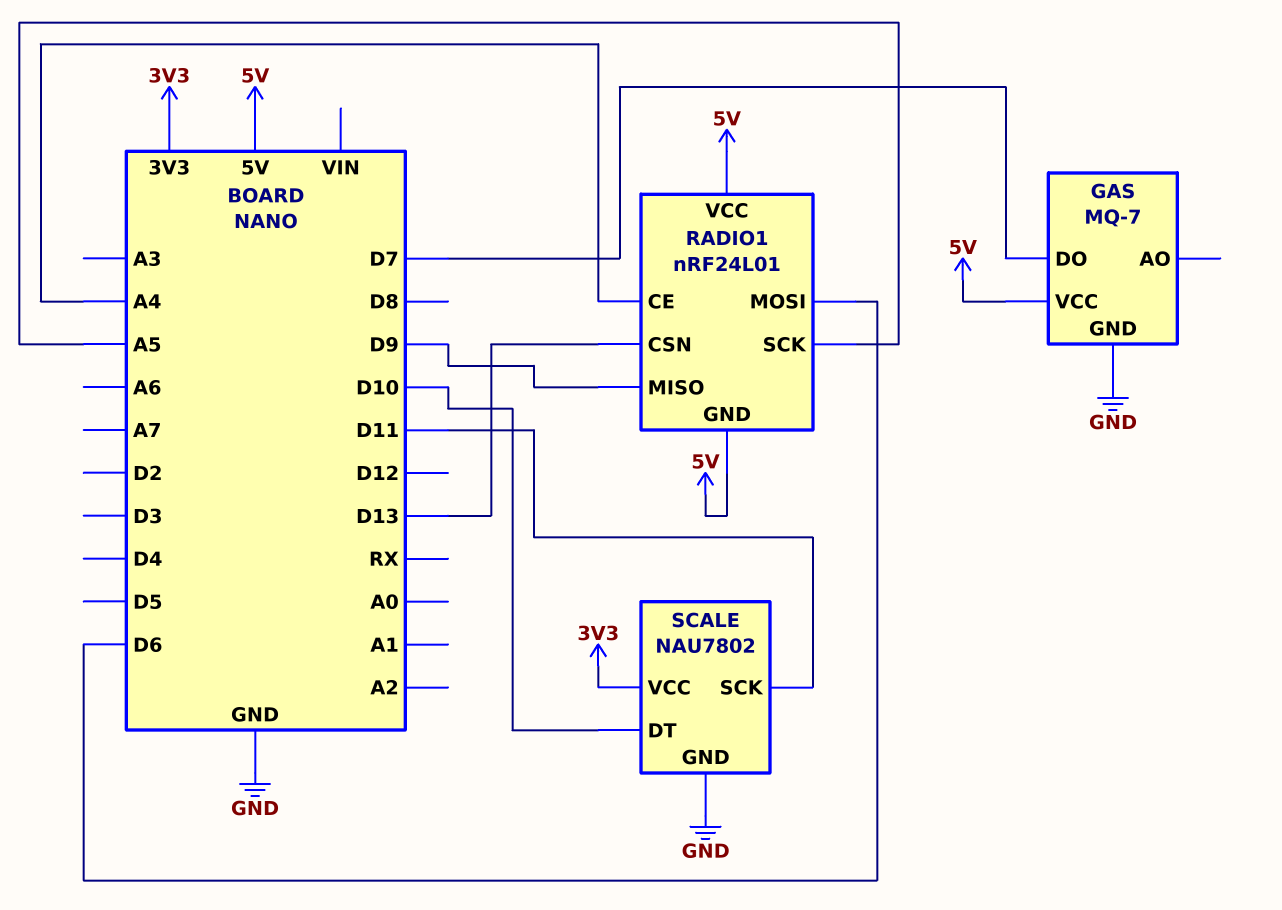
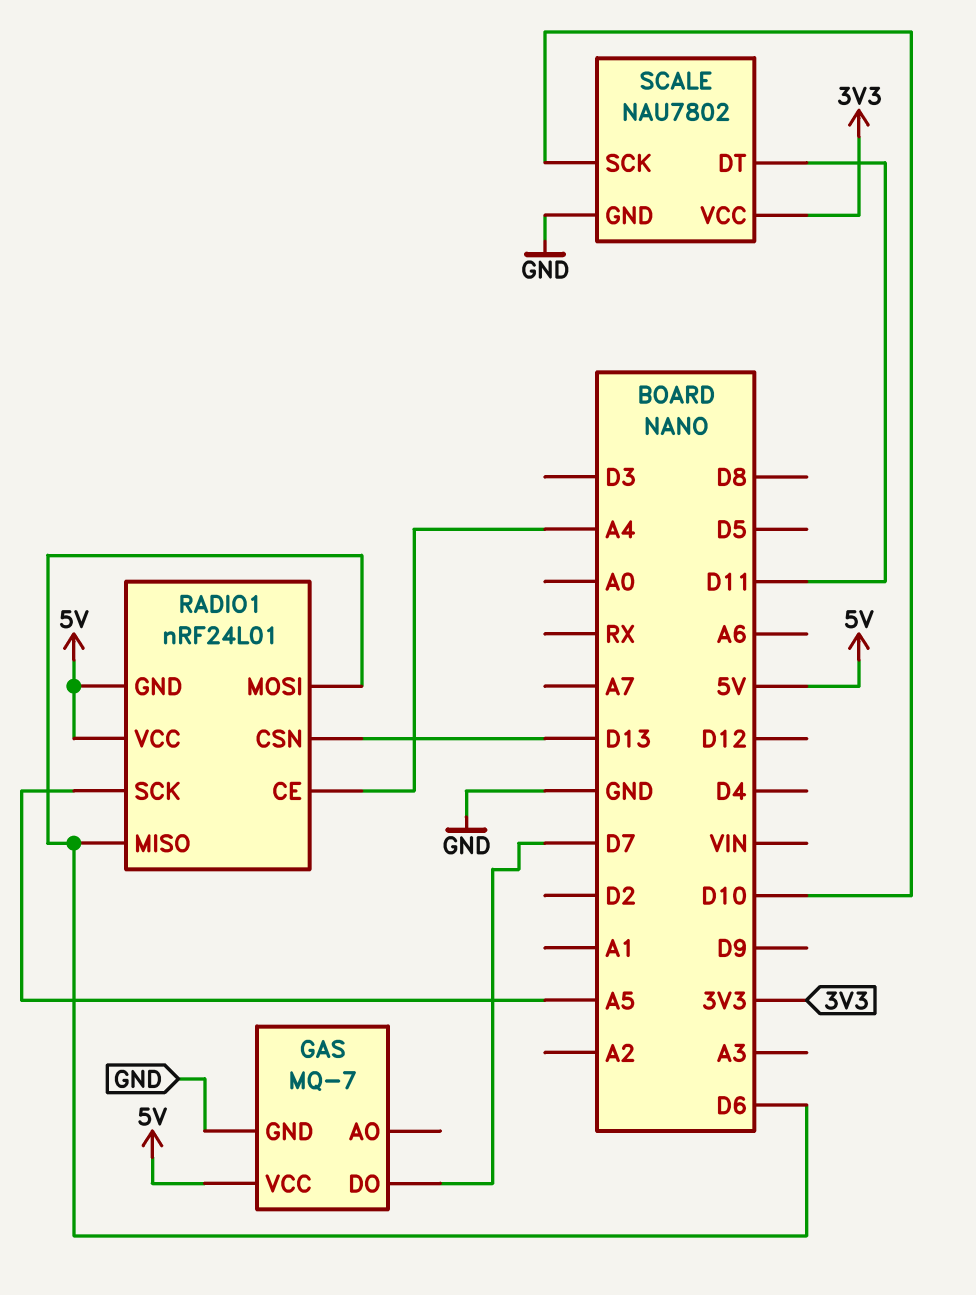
RADIO1 pin MISO: D9 -> D6
SCALE pin DT: D10 -> D11
SCALE pin SCK: D11 -> D10

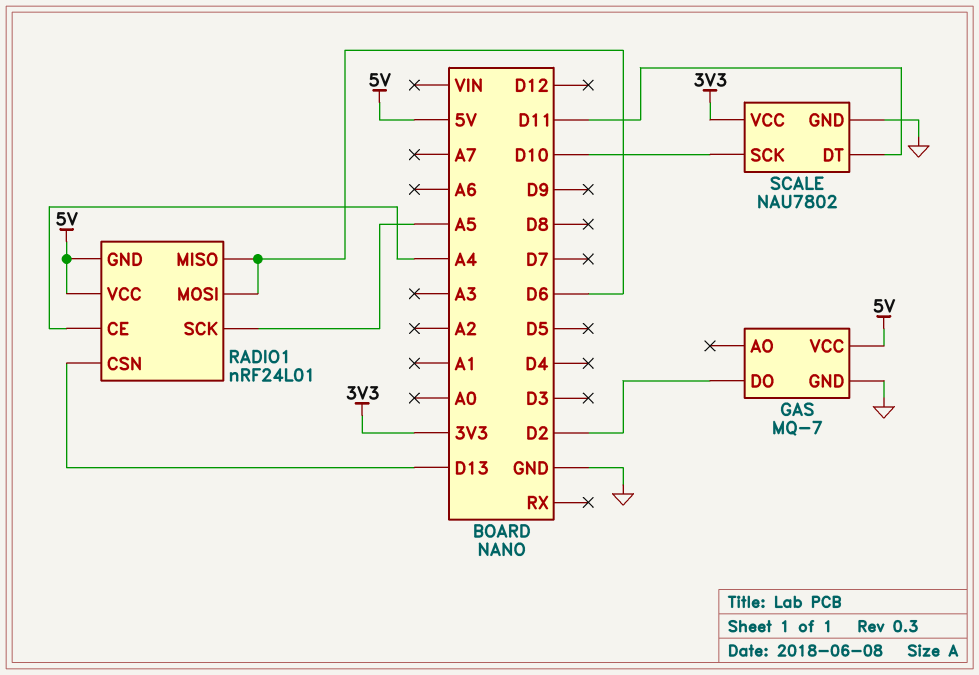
GAS pin DO: D7 -> D2

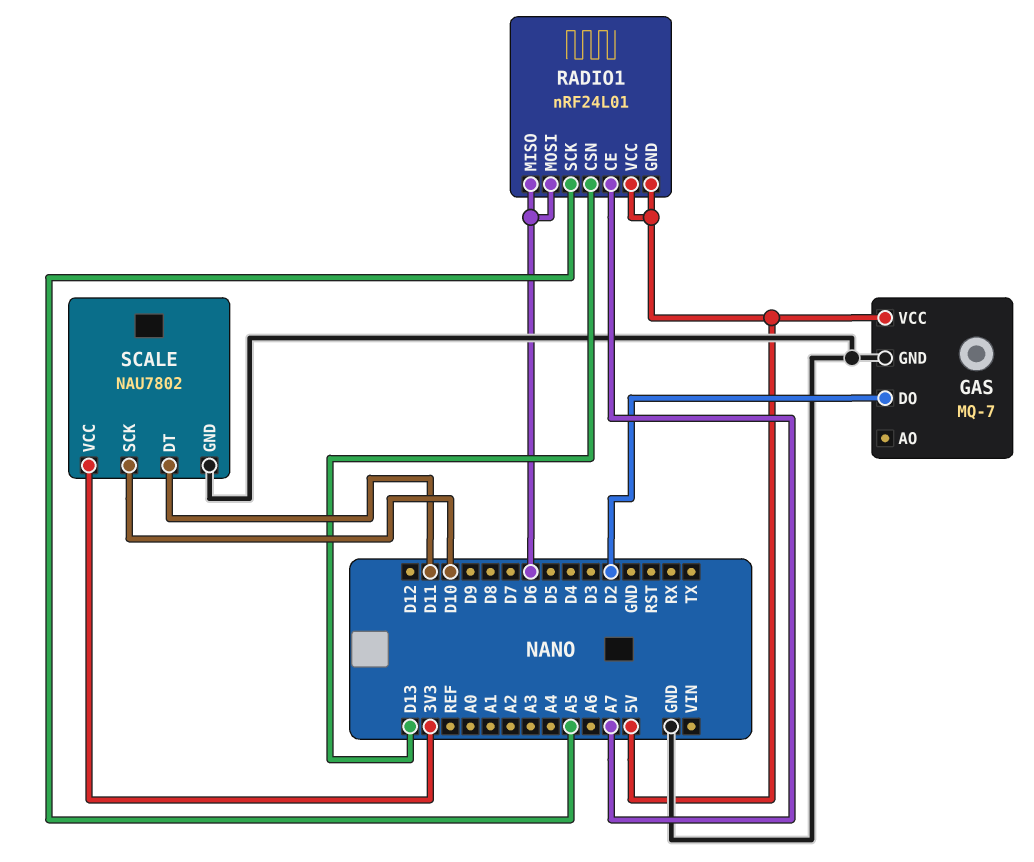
RADIO1 pin CE: A4 -> A7

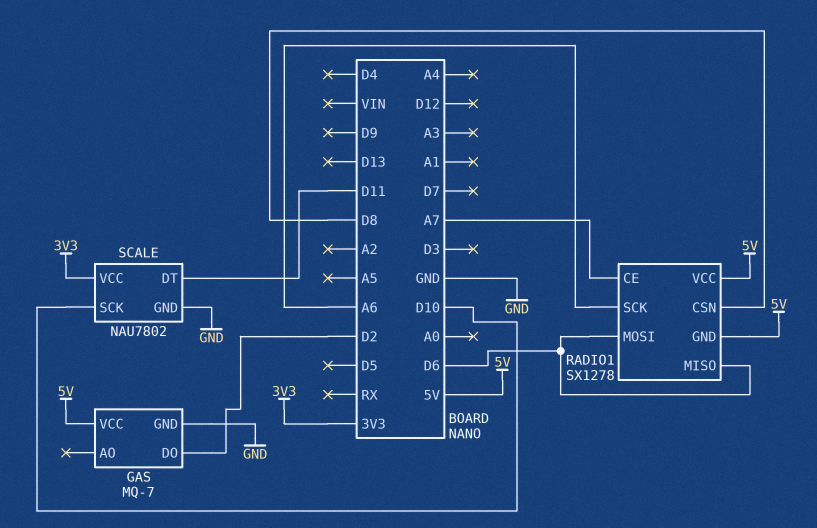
RADIO1: nRF24L01 -> SX1278
RADIO1 pin CSN: D13 -> D8
RADIO1 pin SCK: A5 -> A6

